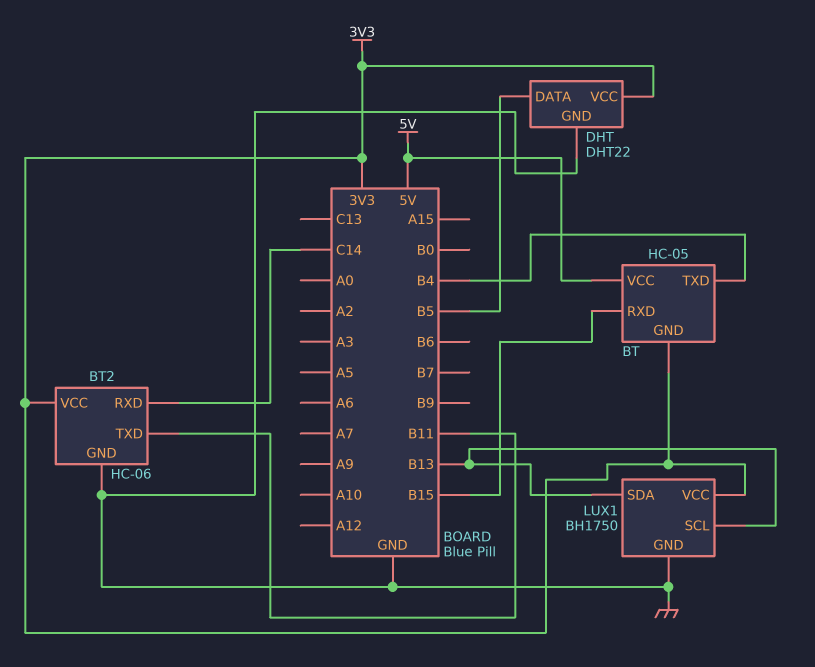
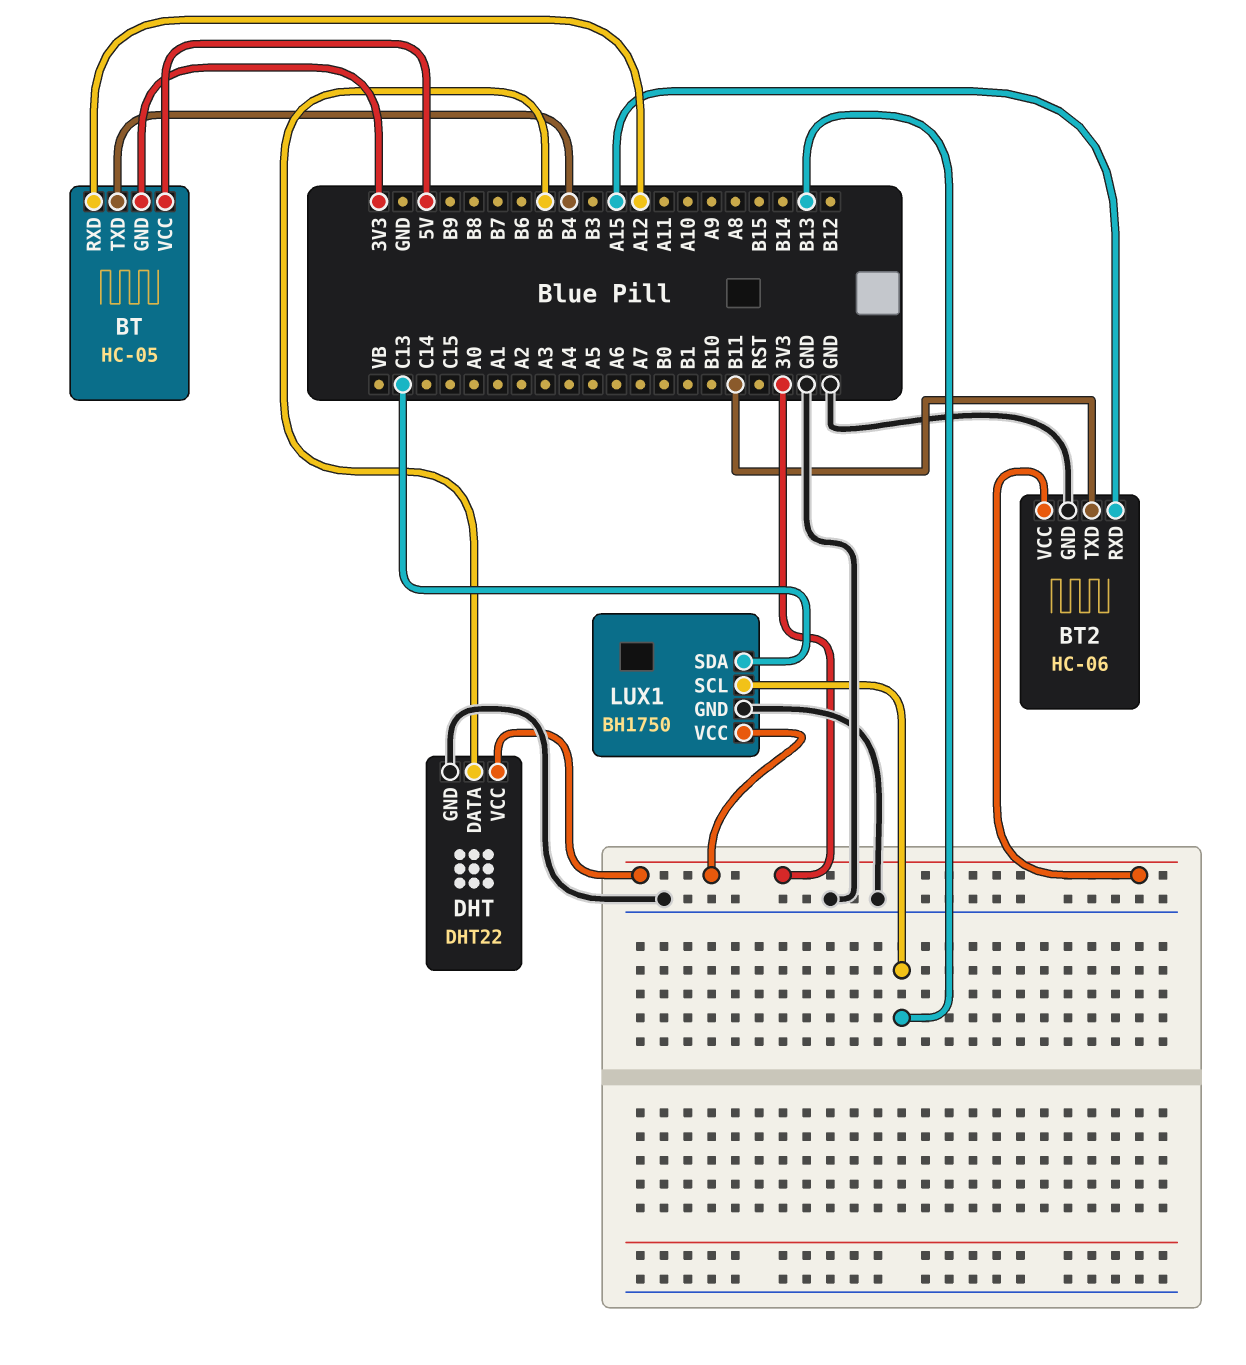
BT pin RXD: B15 -> A12
BT2 pin RXD: C14 -> A15
LUX1 pin SDA: B13 -> C13

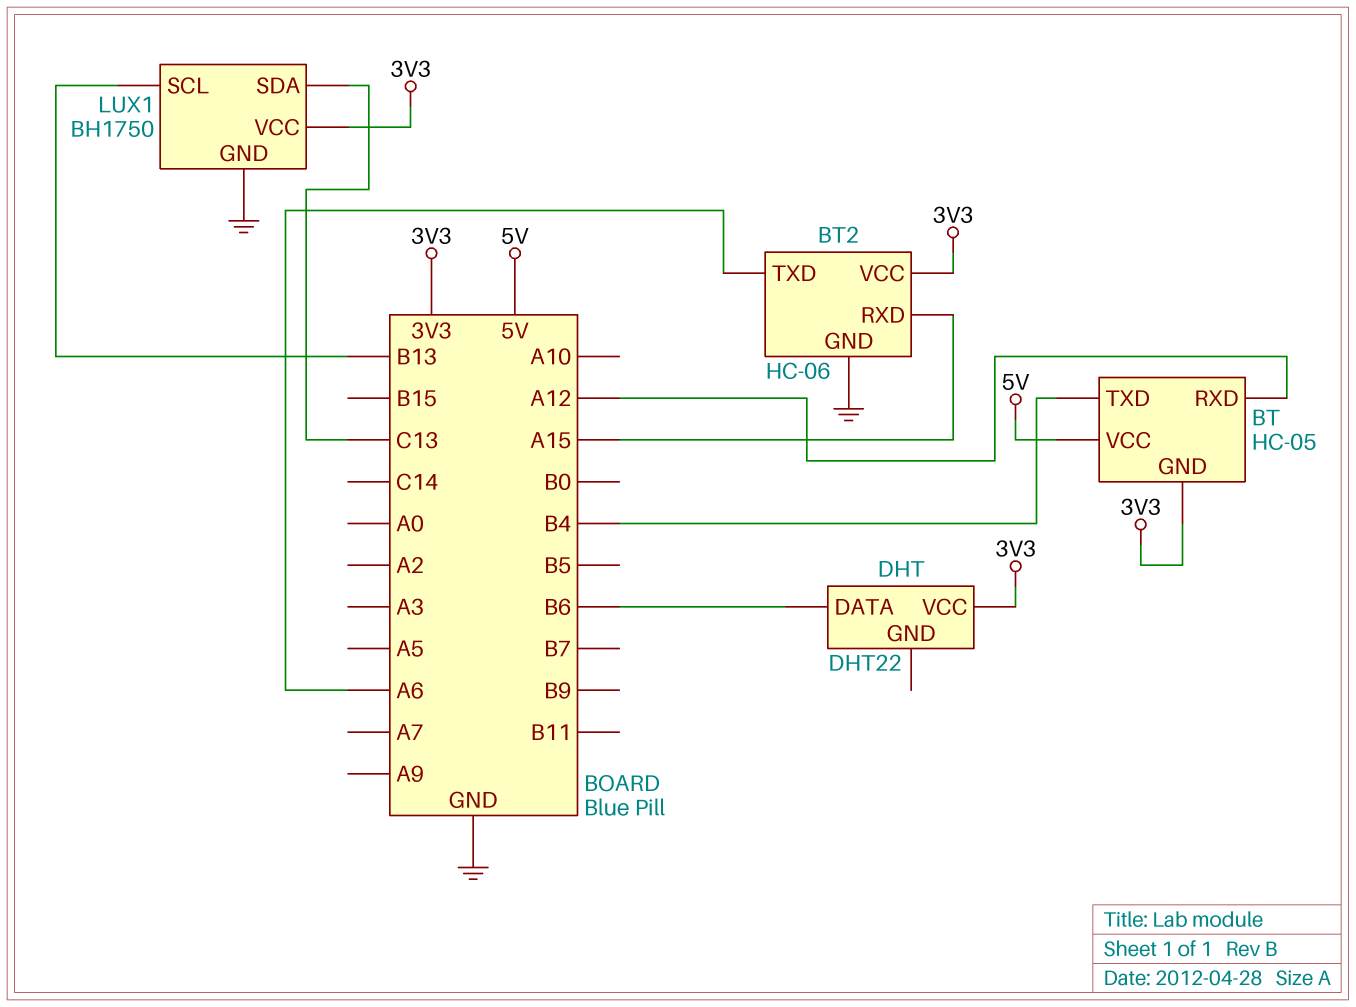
BT2 pin TXD: B11 -> A6
DHT pin DATA: B5 -> B6
DHT pin GND: GND -> none

